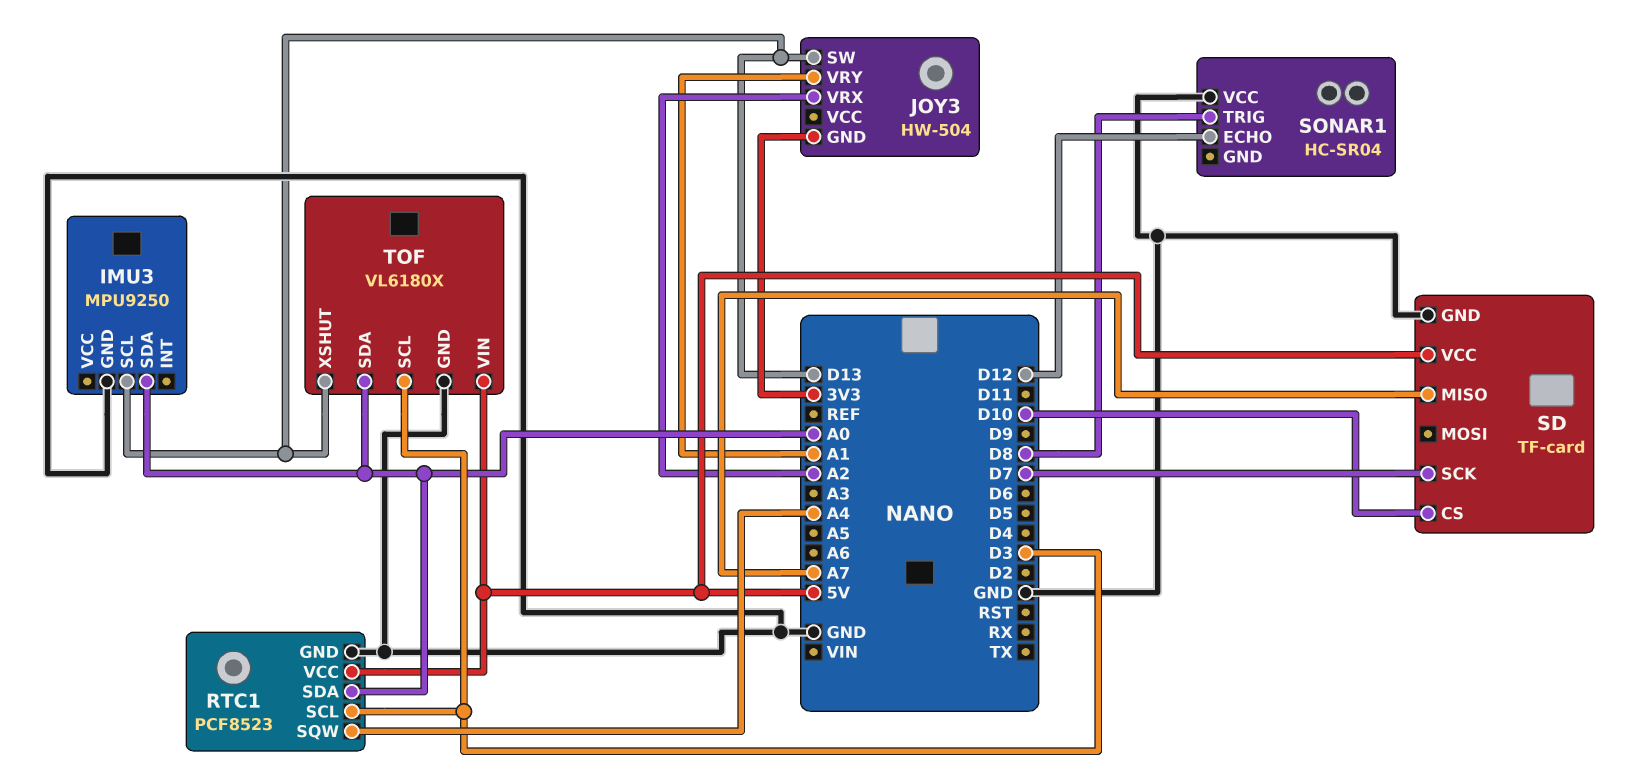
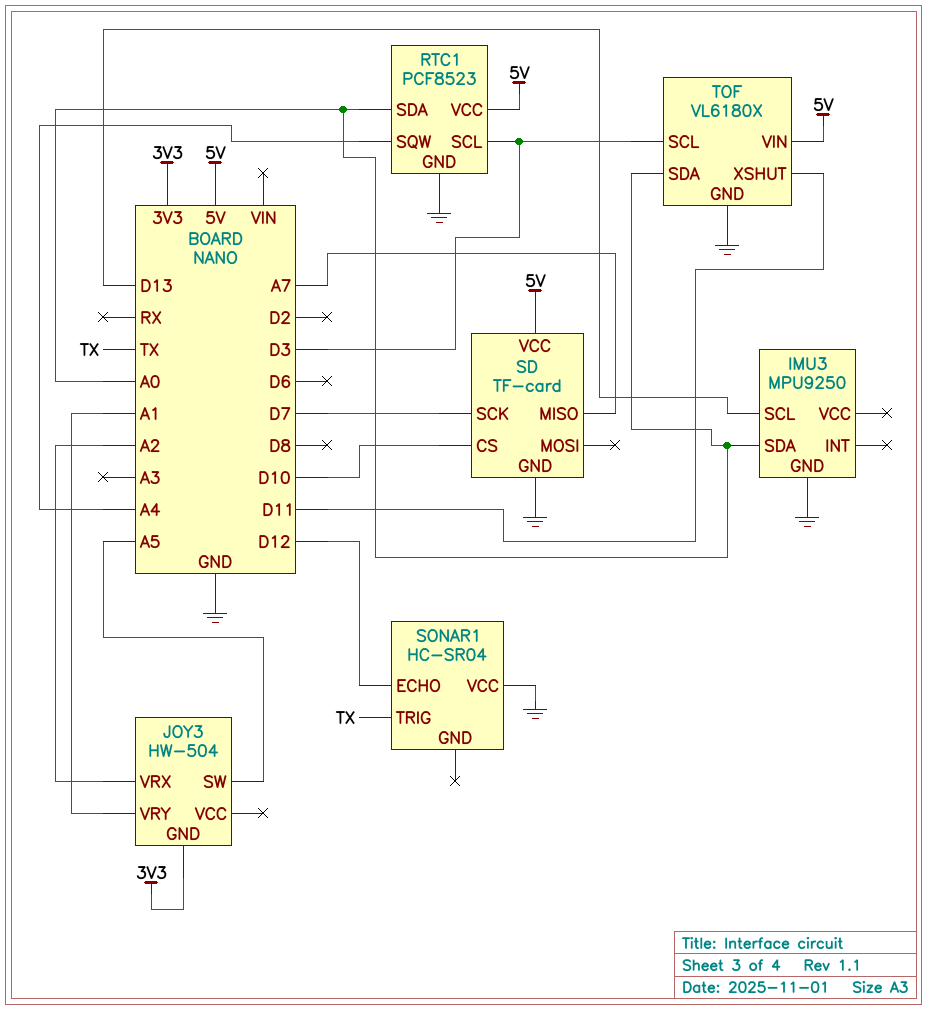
JOY3 pin SW: D13 -> A5
SONAR1 pin TRIG: D8 -> TX
TOF pin XSHUT: D13 -> D11

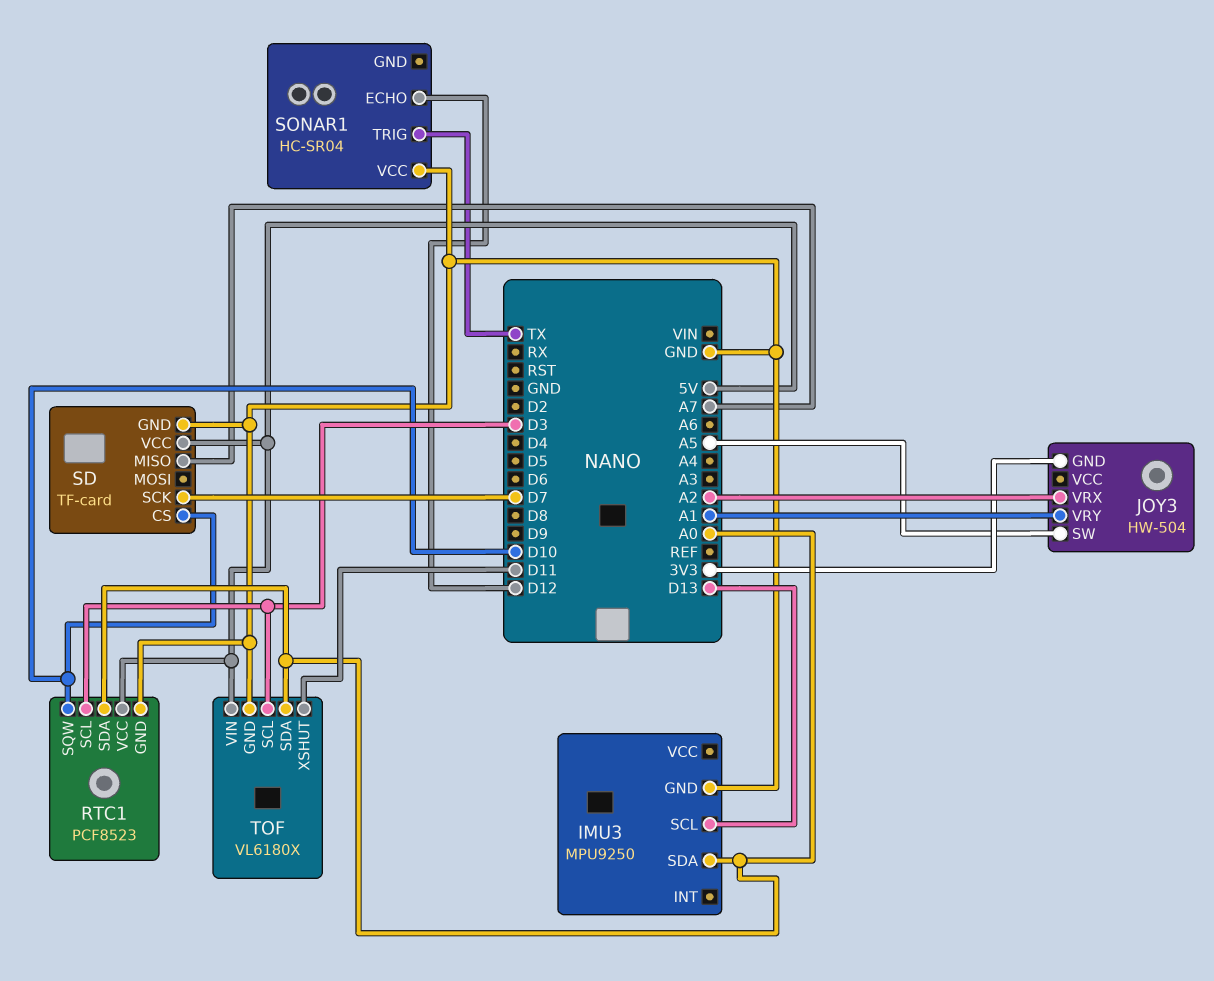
RTC1 pin SQW: A4 -> D10

